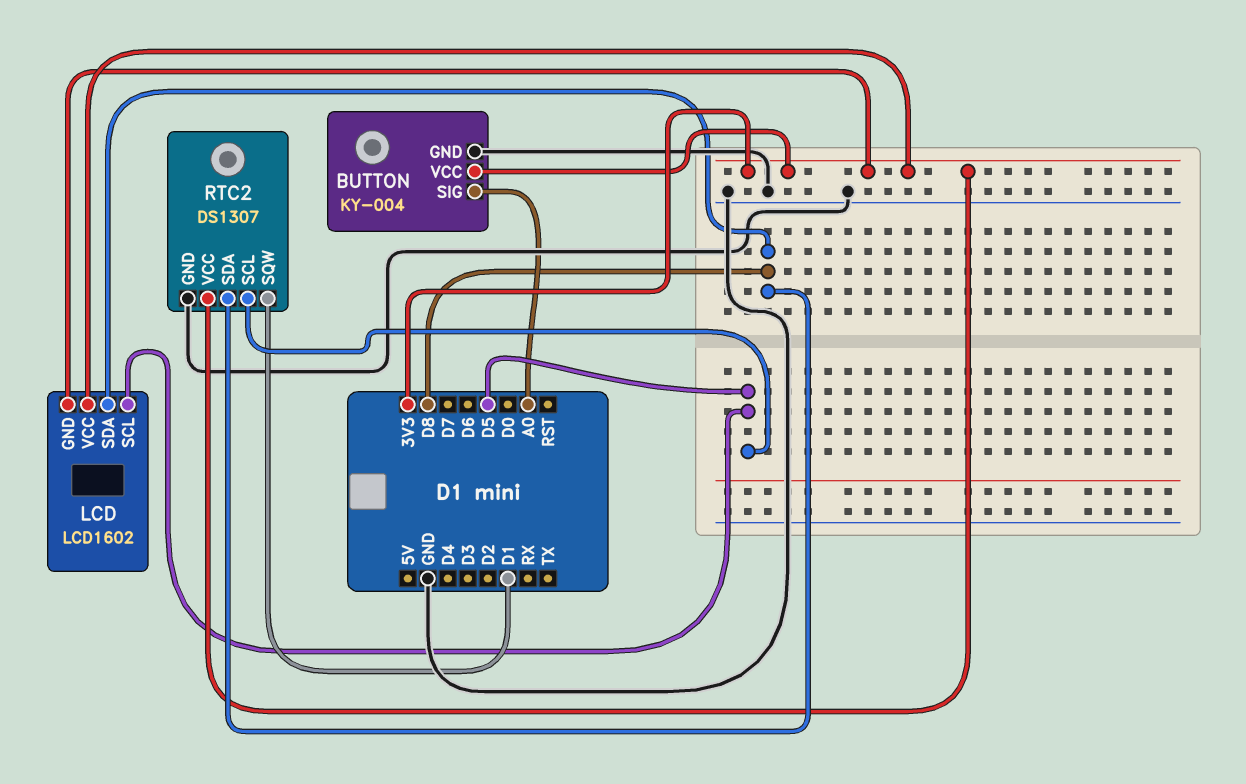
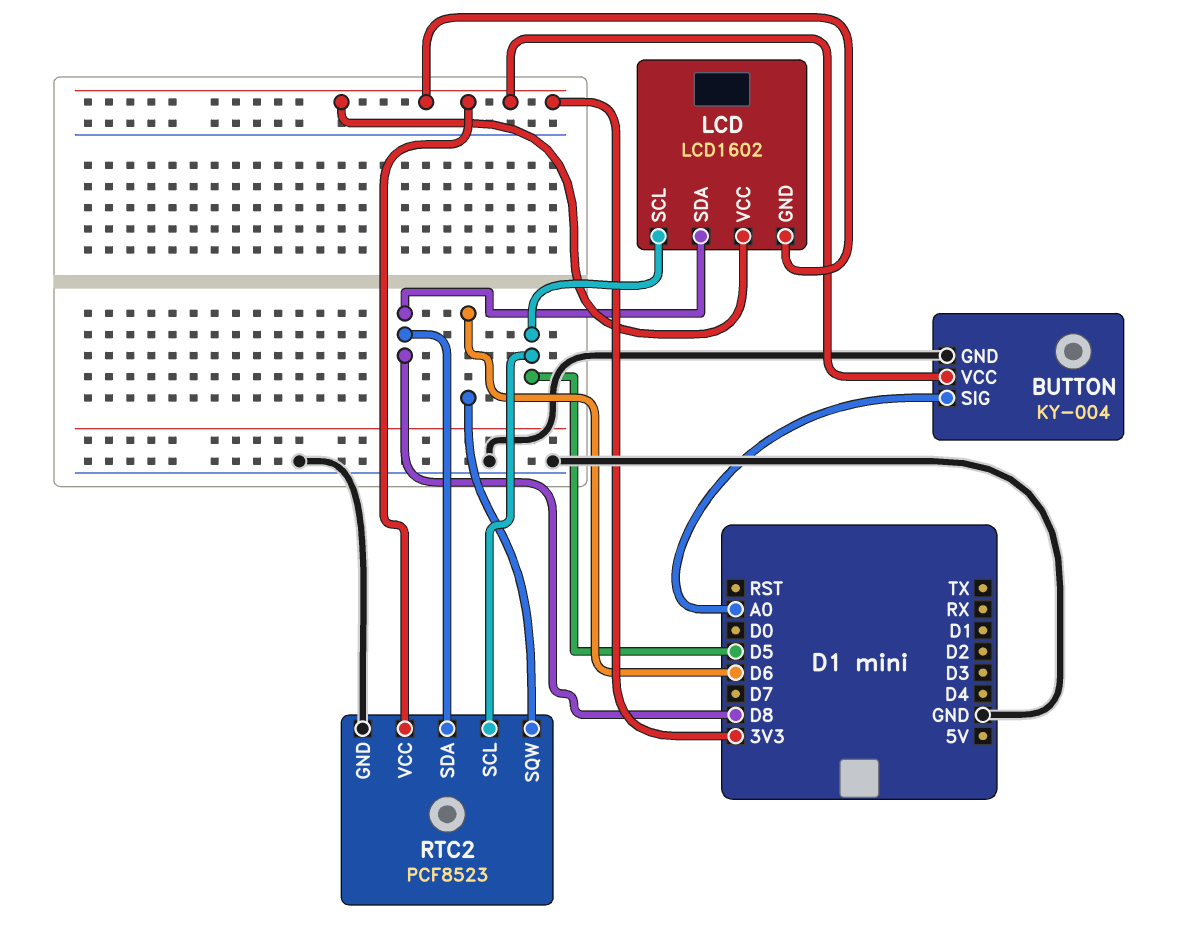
RTC2: DS1307 -> PCF8523
RTC2 pin SQW: D1 -> D6

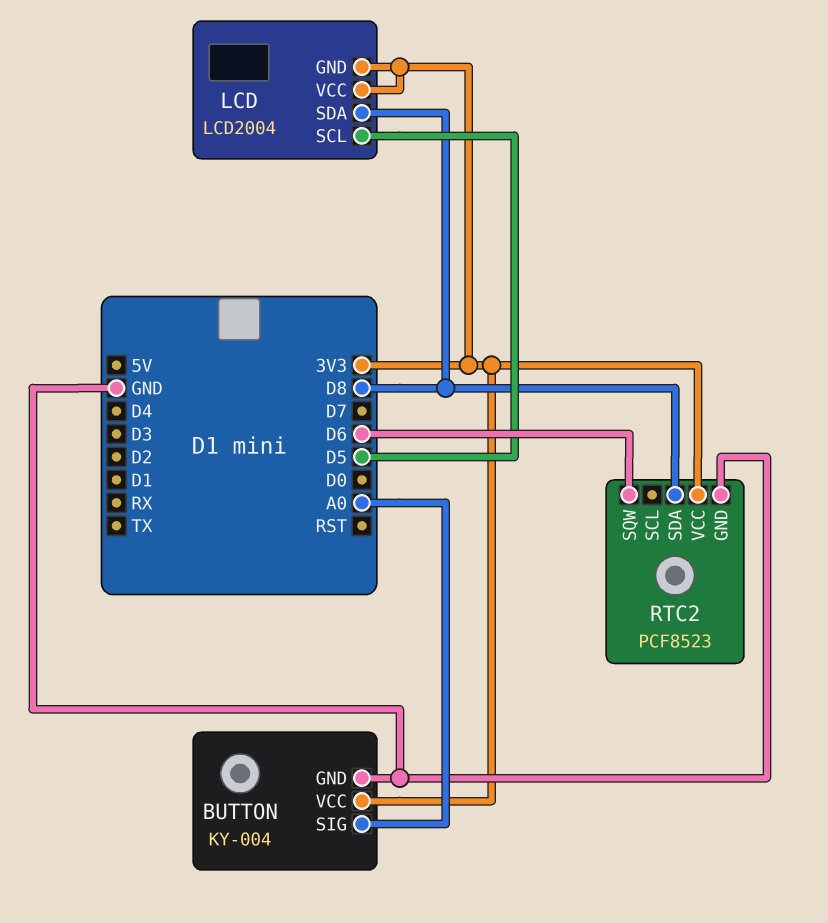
LCD: LCD1602 -> LCD2004
RTC2 pin SCL: D5 -> none

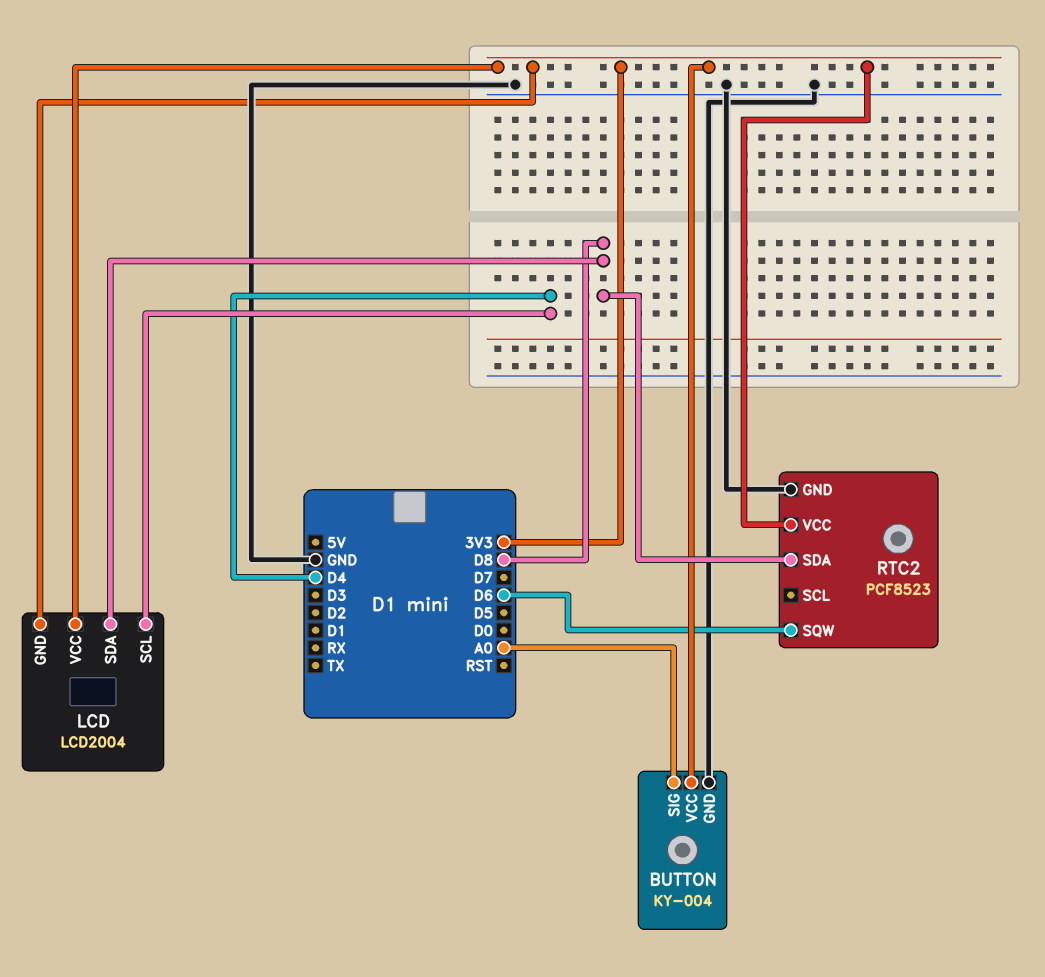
LCD pin SCL: D5 -> D4

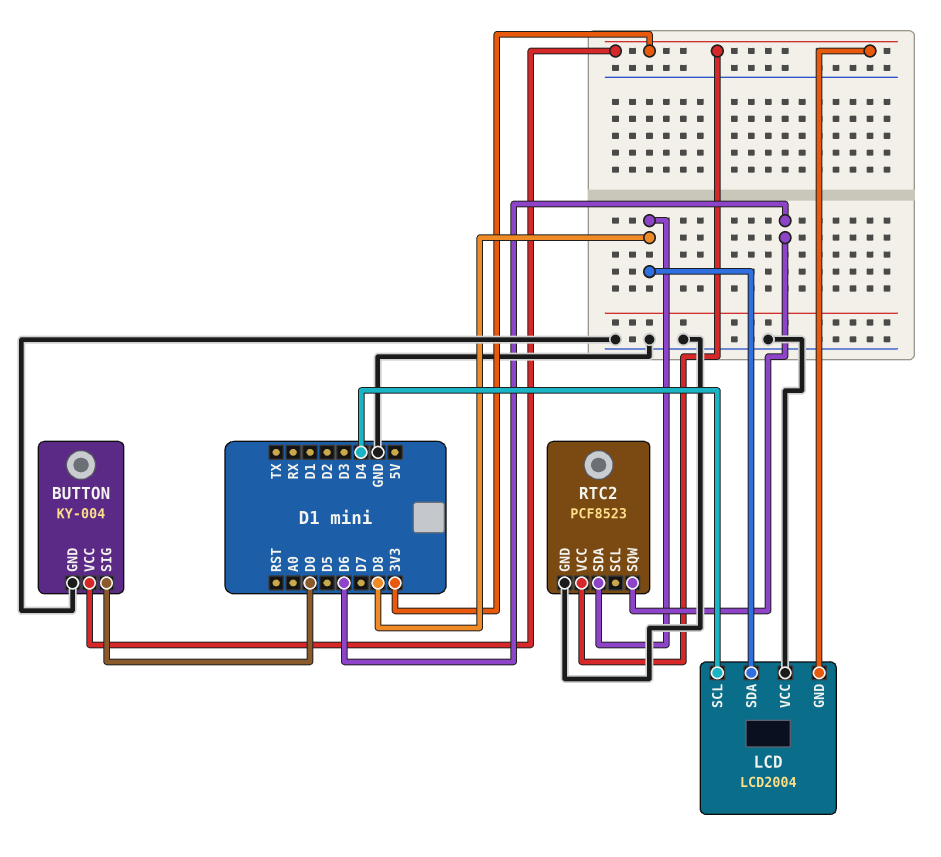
BUTTON pin SIG: A0 -> D0
LCD pin VCC: 3V3 -> GND

